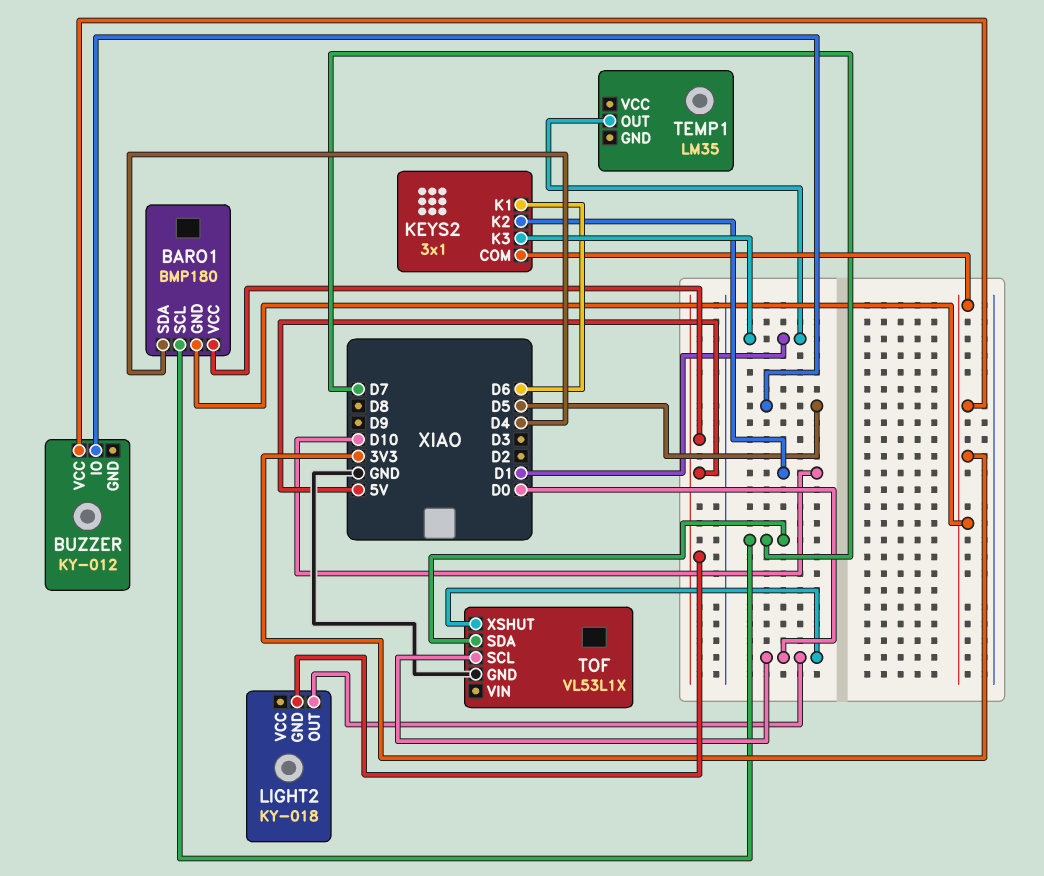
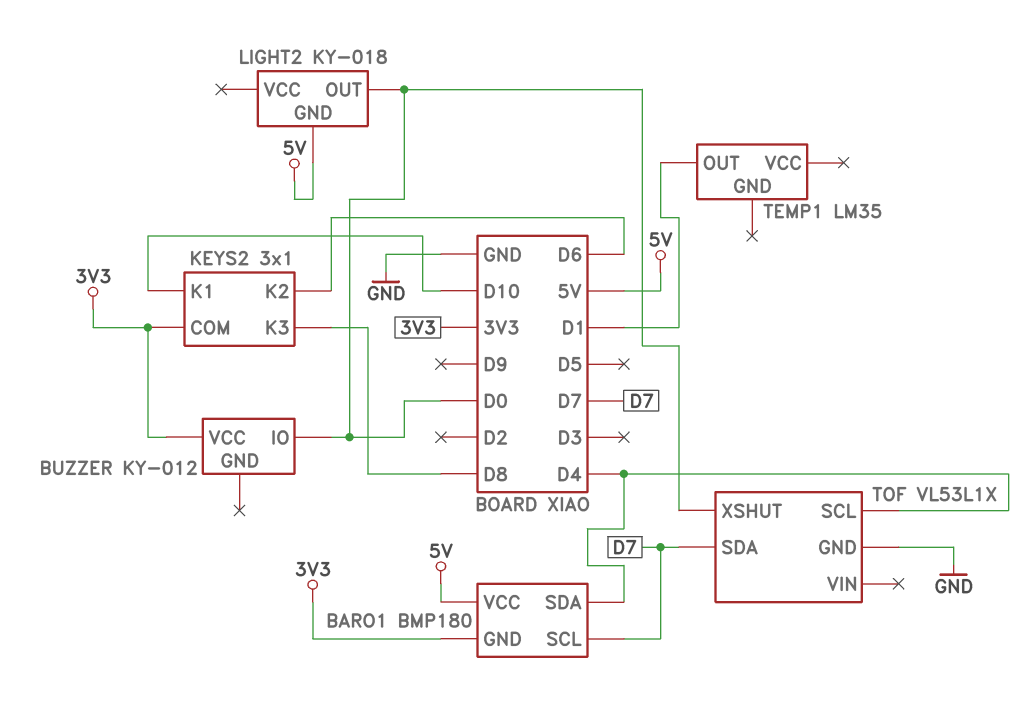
BUZZER pin IO: D5 -> D0
KEYS2 pin K1: D6 -> D10
KEYS2 pin K2: D10 -> D6
KEYS2 pin K3: D1 -> D8
TOF pin SCL: D0 -> D4

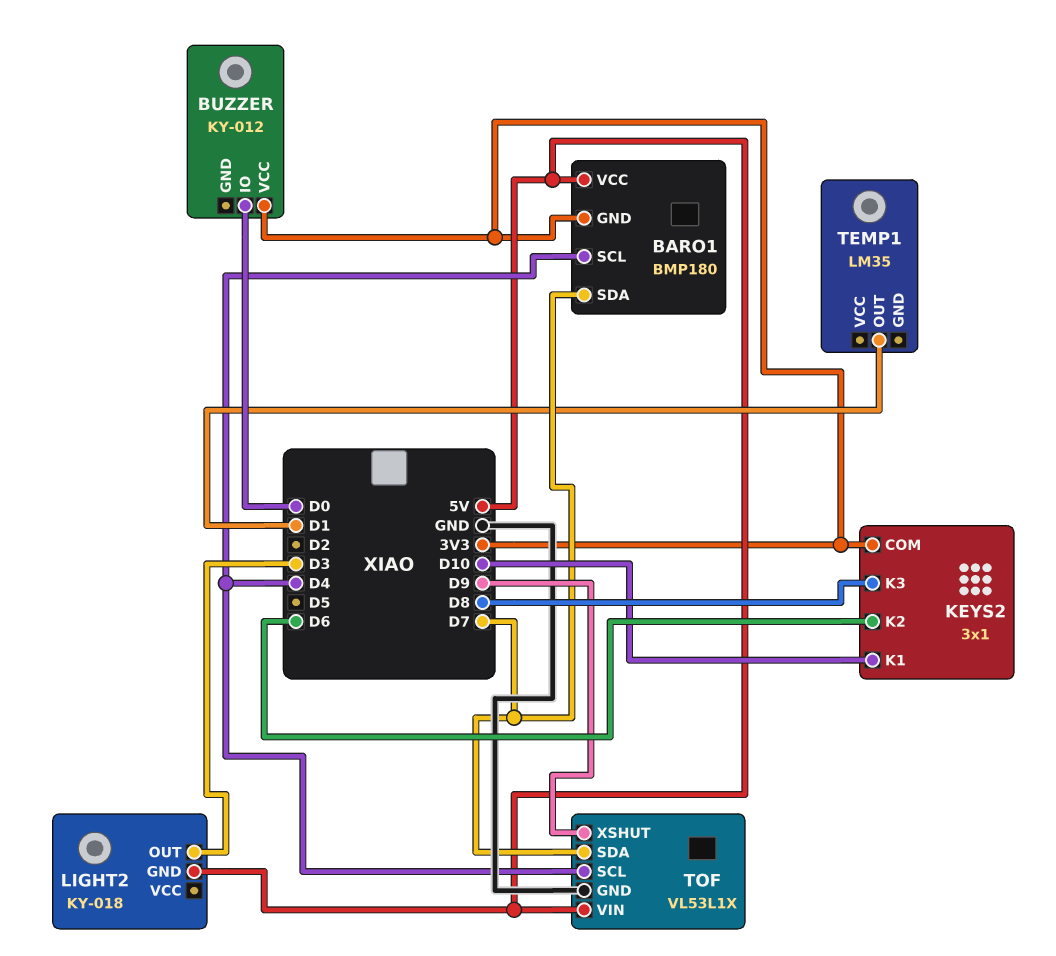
BARO1 pin SCL: D7 -> D4
BARO1 pin SDA: D4 -> D7
LIGHT2 pin OUT: D0 -> D3
TOF pin VIN: none -> 5V
TOF pin XSHUT: D0 -> D9

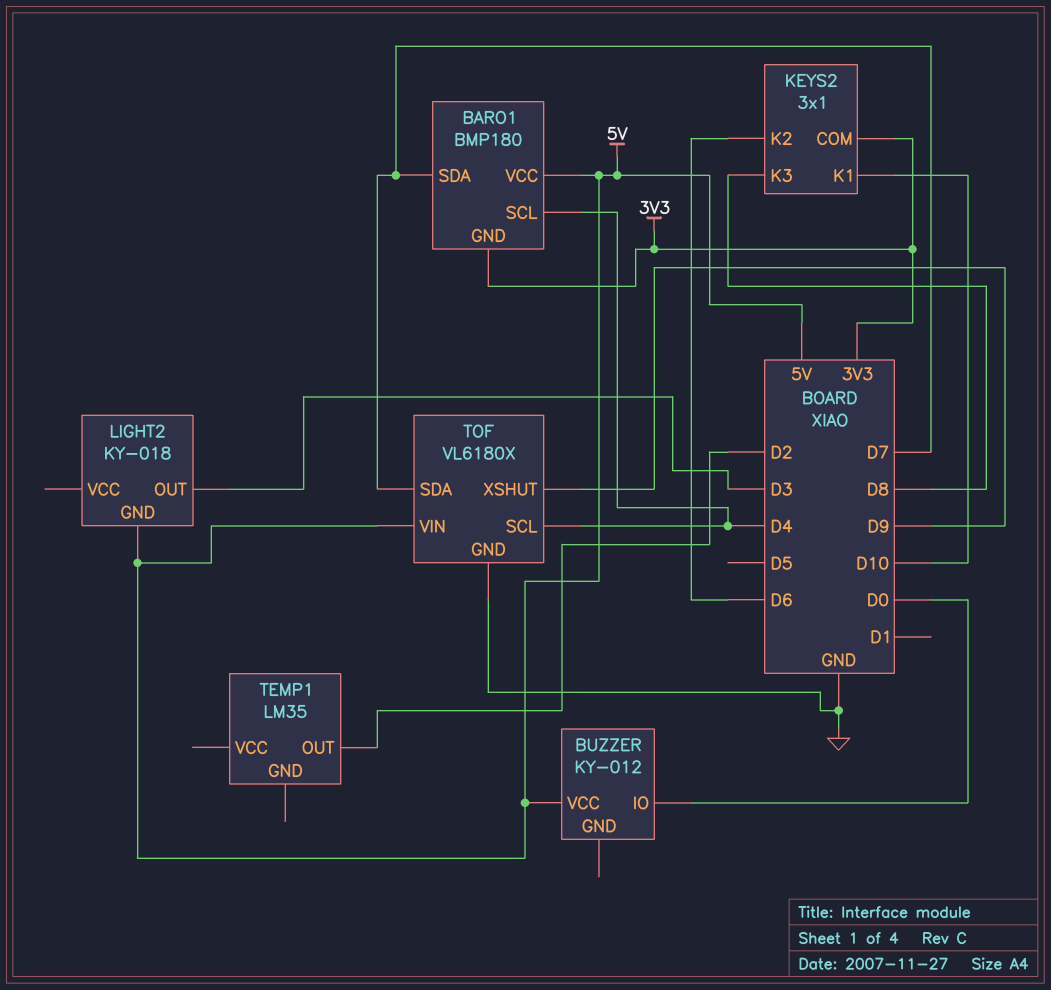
BUZZER pin VCC: 3V3 -> 5V
TEMP1 pin OUT: D1 -> D2
TOF: VL53L1X -> VL6180X

